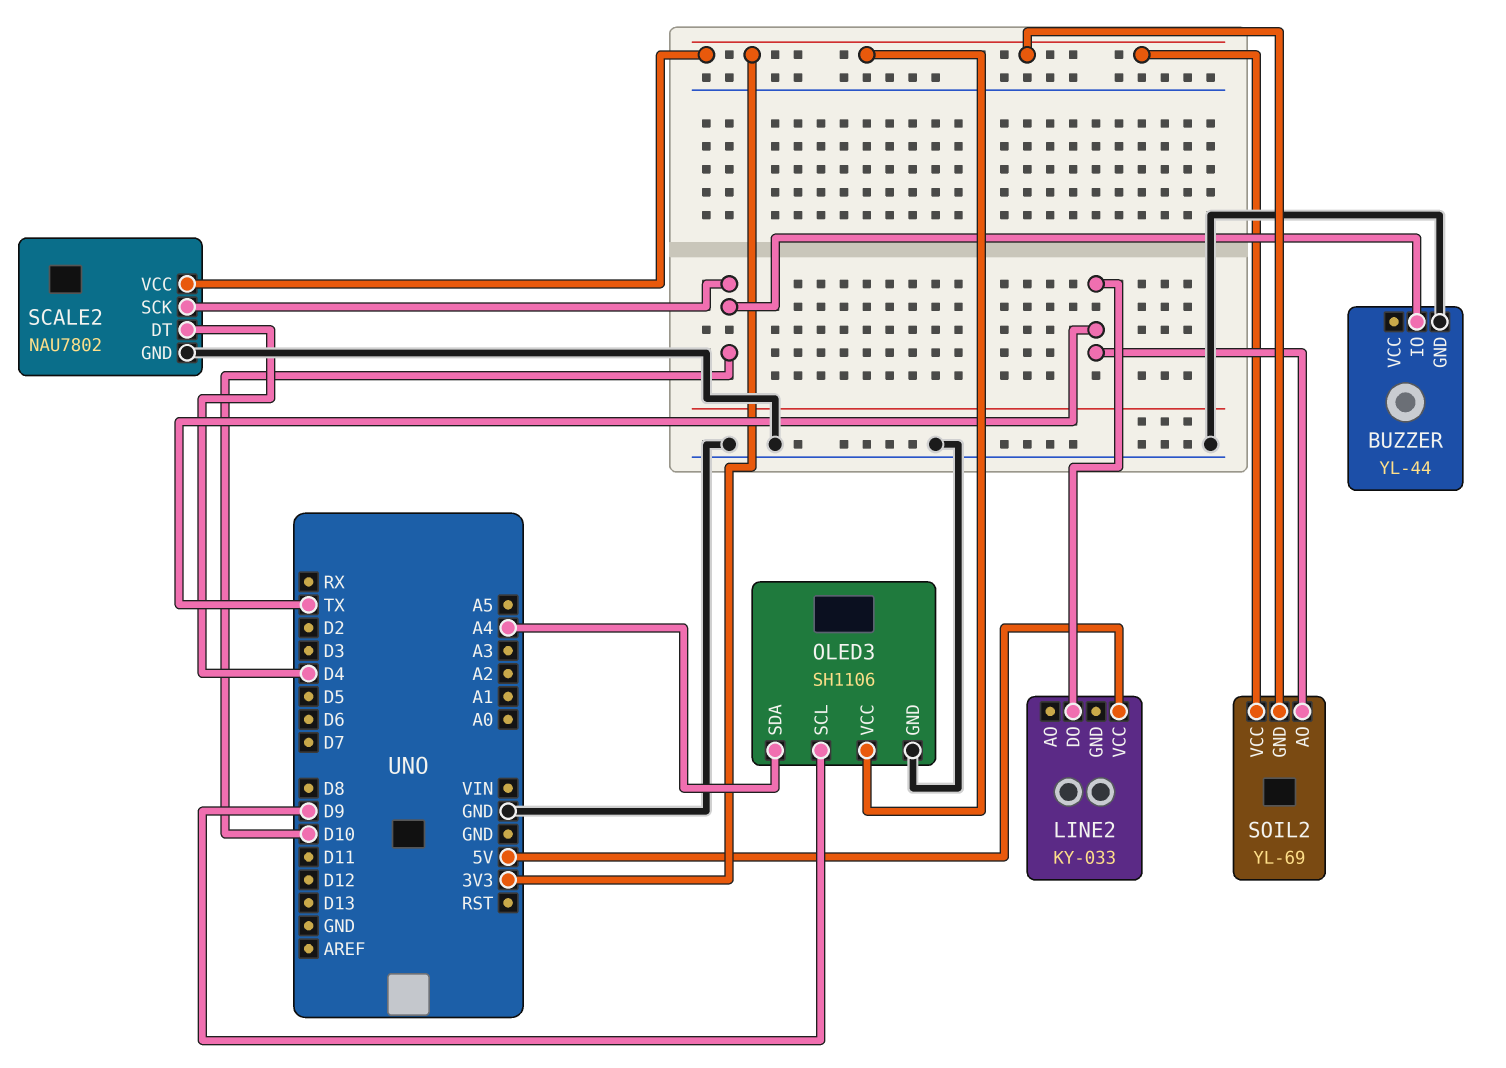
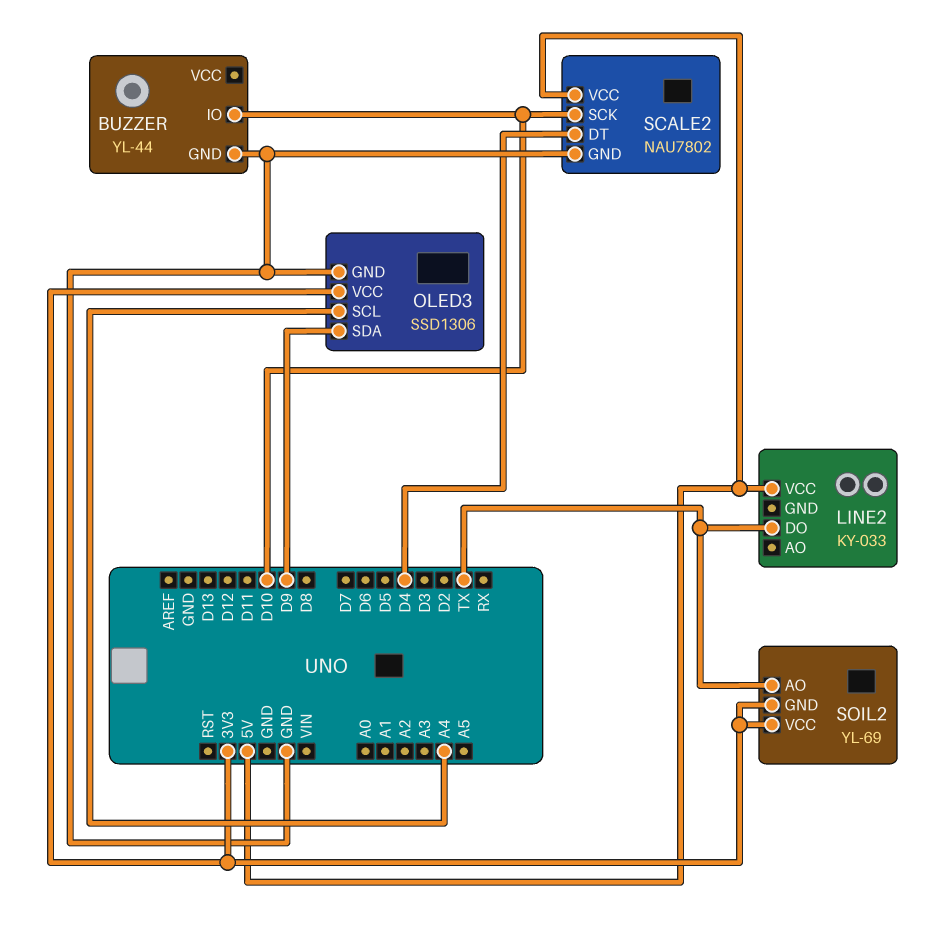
OLED3: SH1106 -> SSD1306
OLED3 pin SCL: D9 -> A4
OLED3 pin SDA: A4 -> D9
SCALE2 pin VCC: 3V3 -> 5V

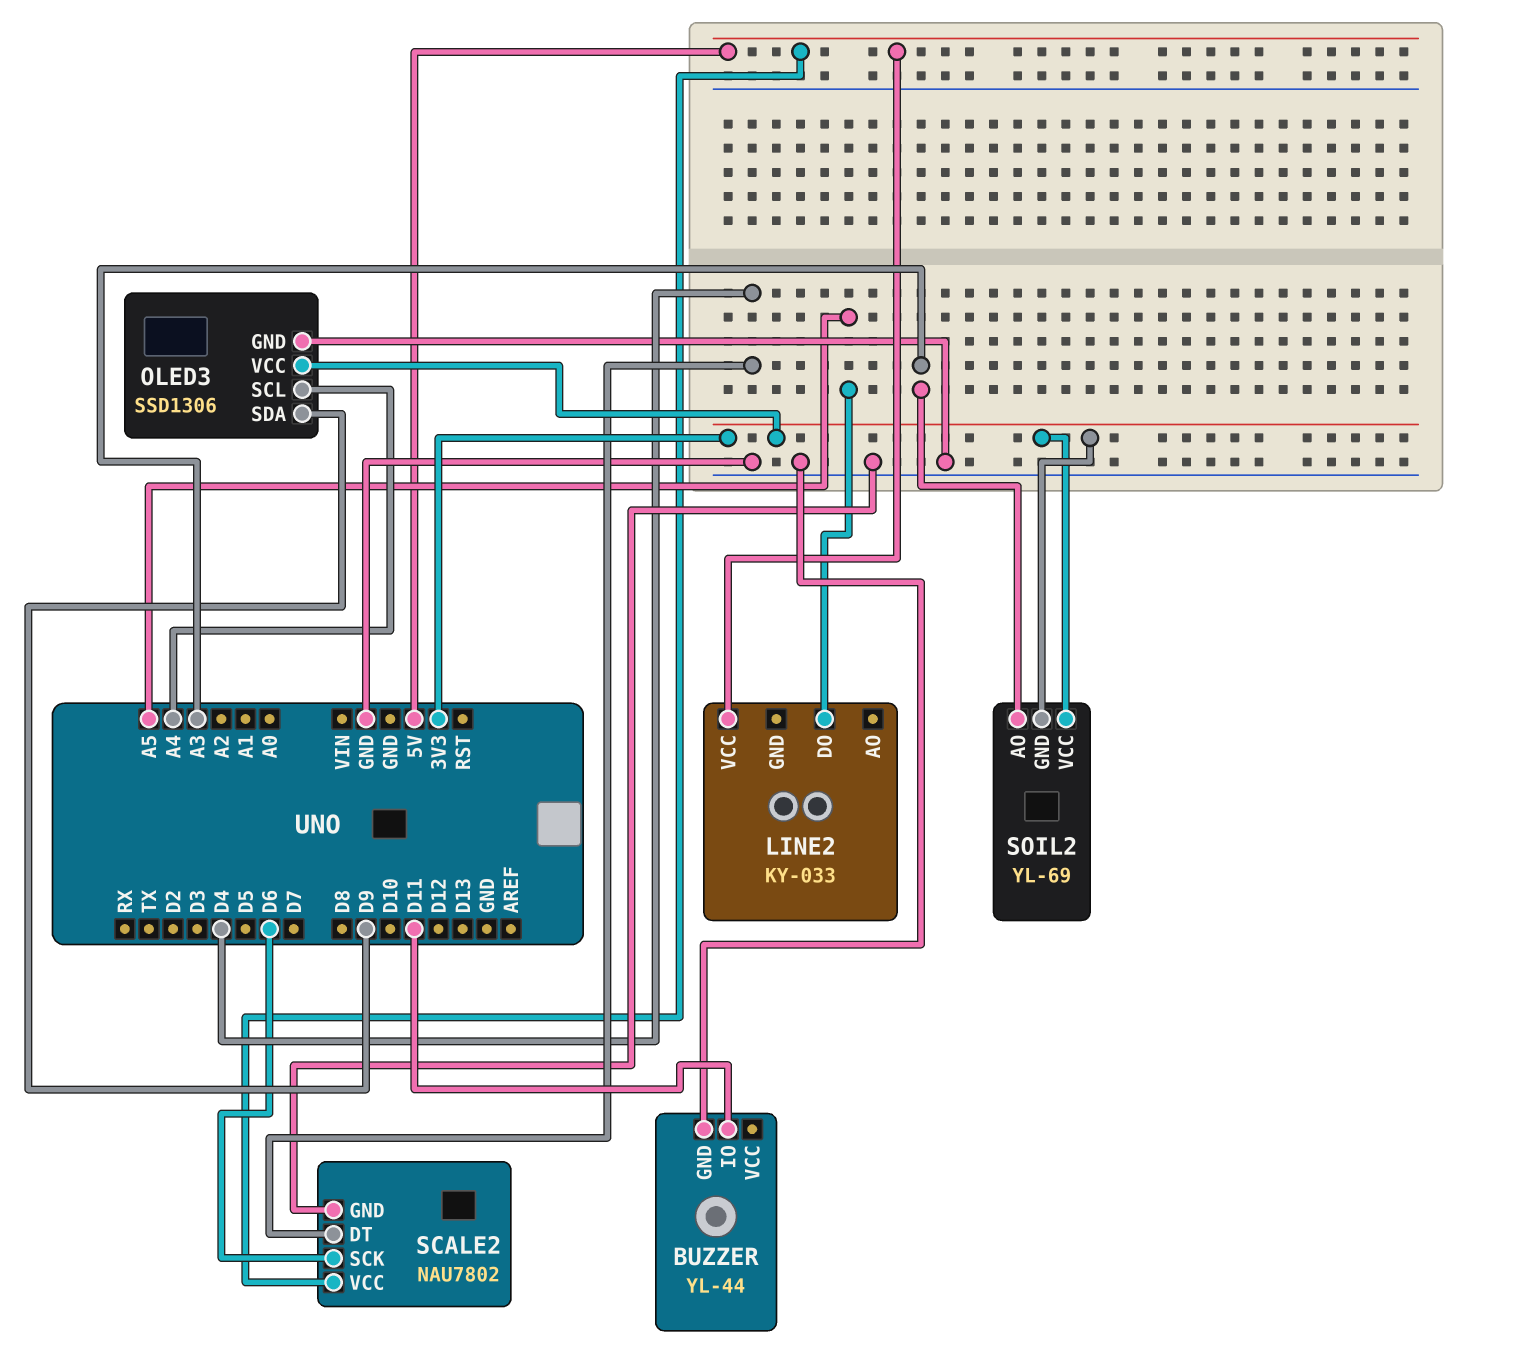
BUZZER pin IO: D10 -> D11
LINE2 pin DO: TX -> A5
SCALE2 pin SCK: D10 -> D6
SOIL2 pin AO: TX -> A3

